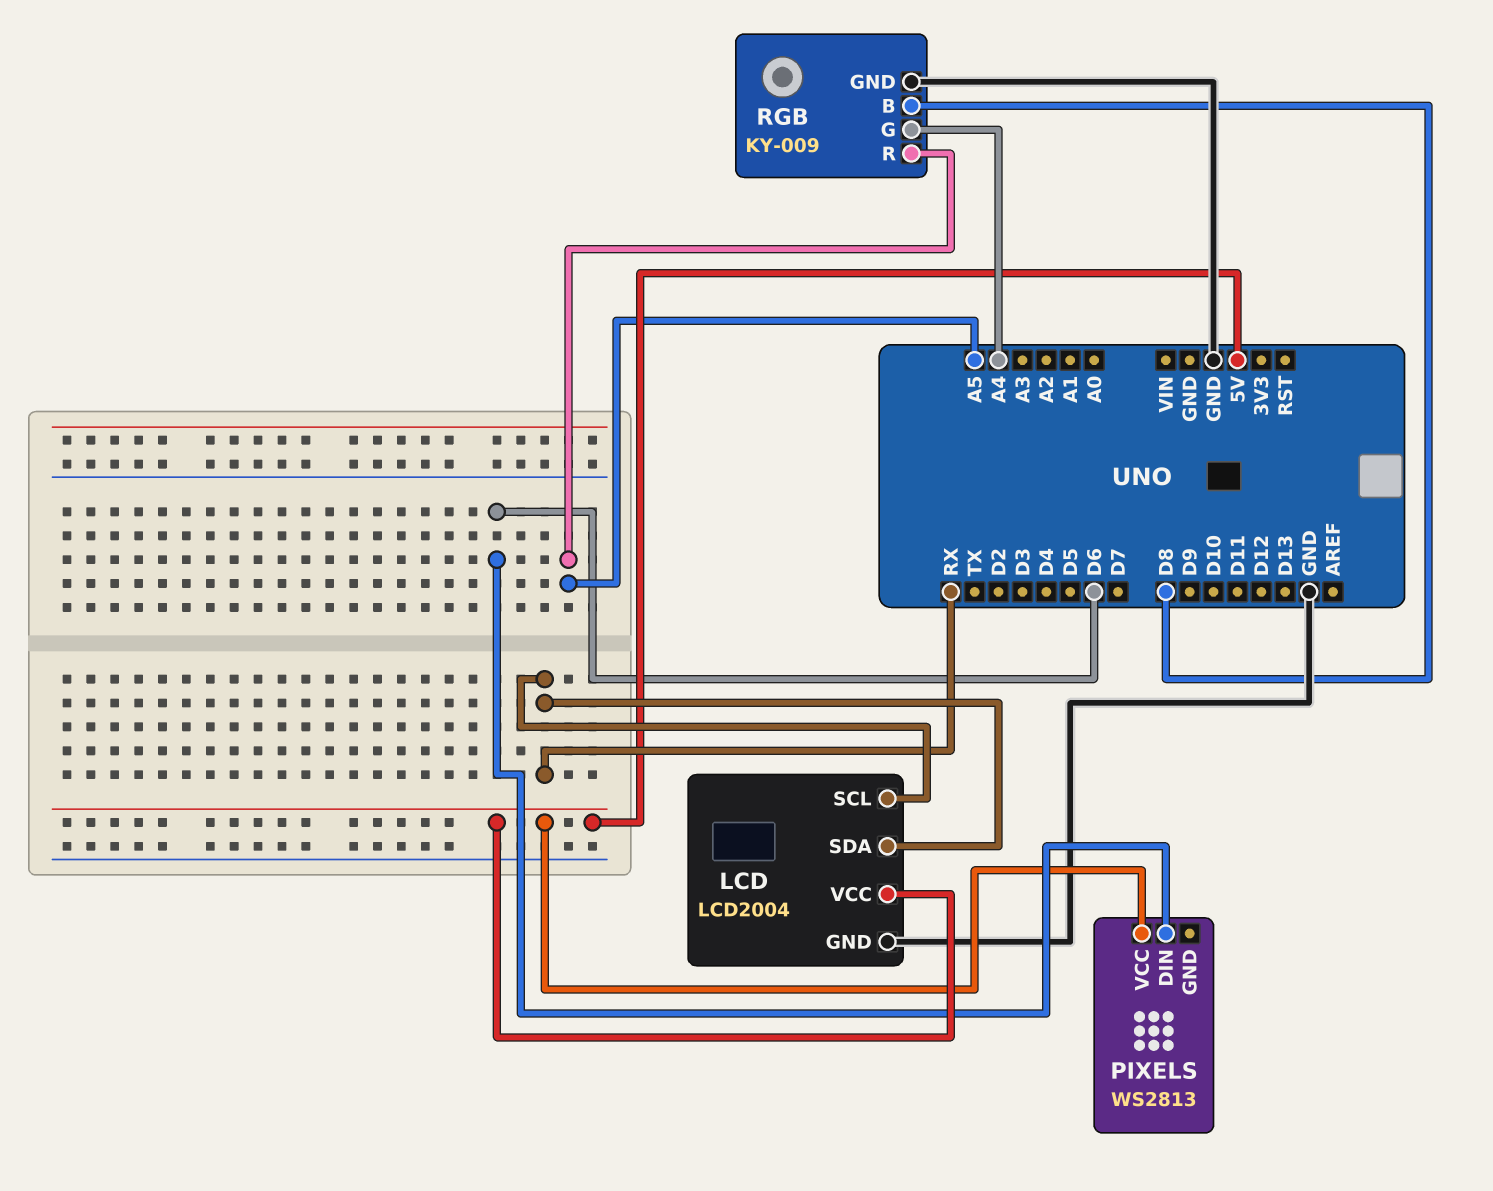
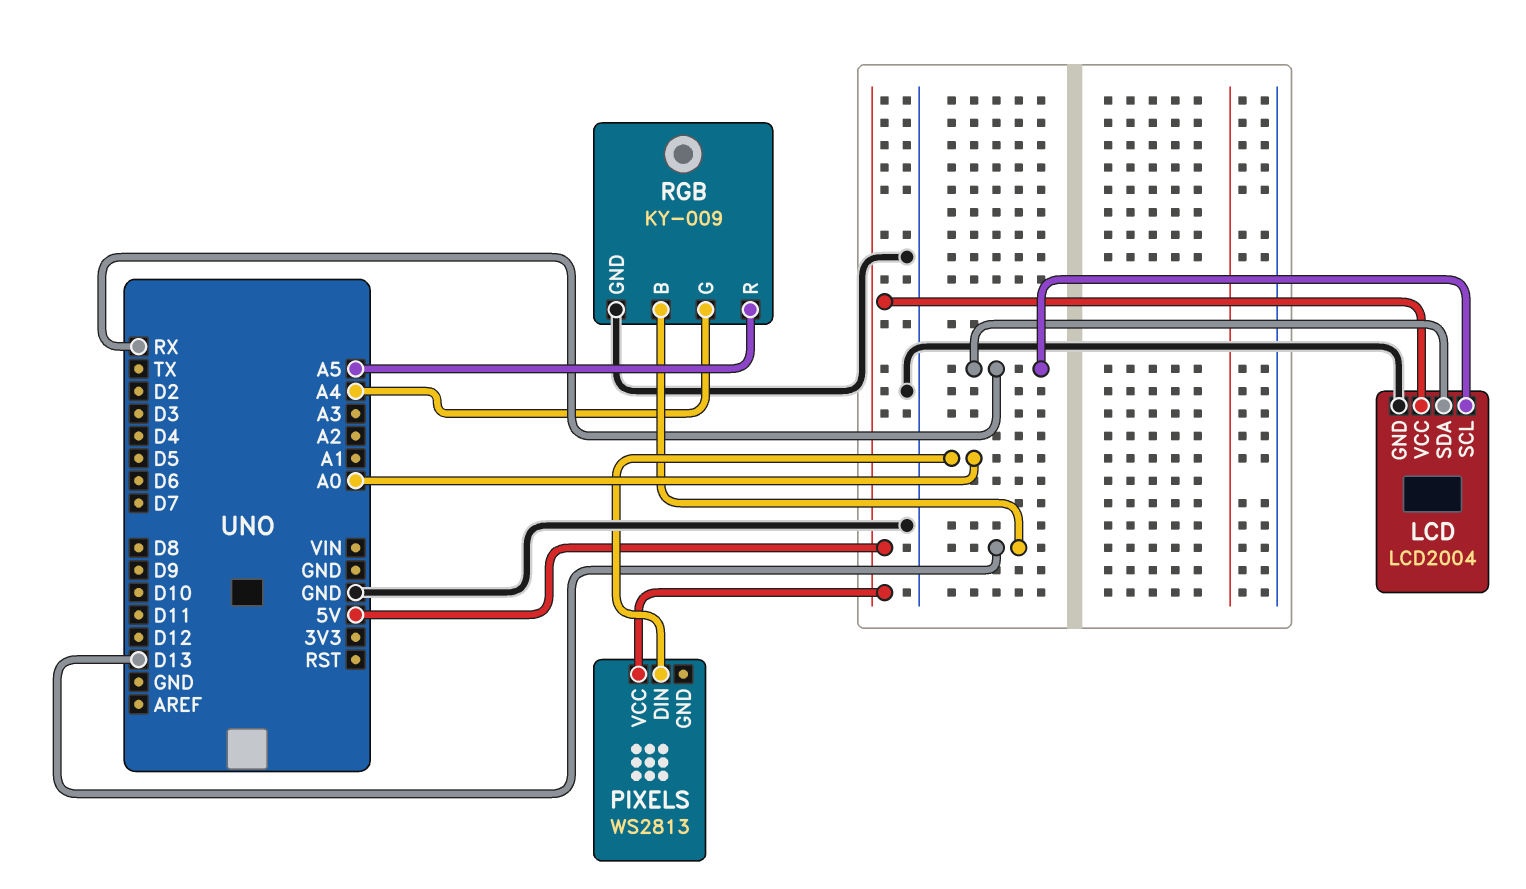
PIXELS pin DIN: D6 -> A0
RGB pin B: D8 -> D13

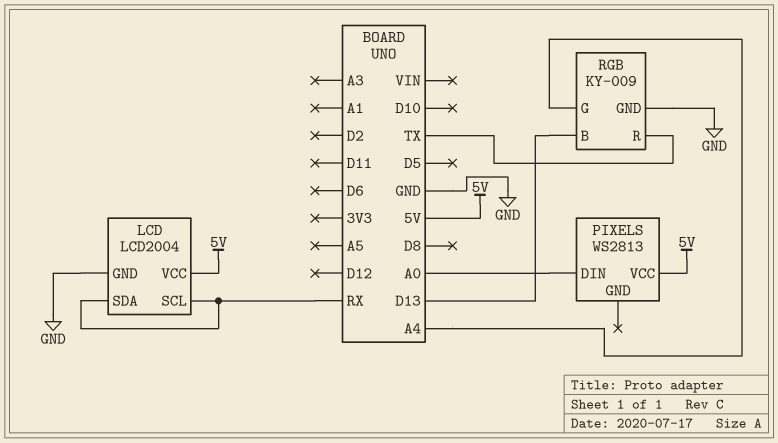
RGB pin R: A5 -> TX

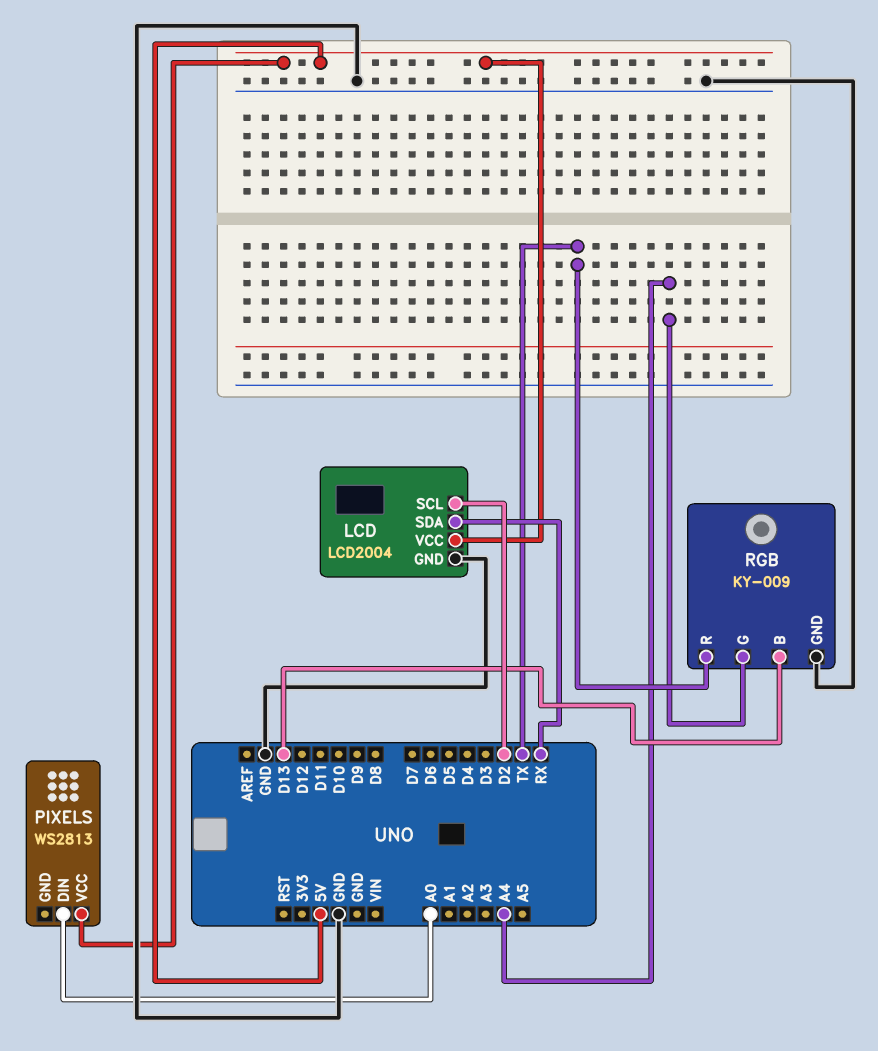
LCD pin SCL: RX -> D2

